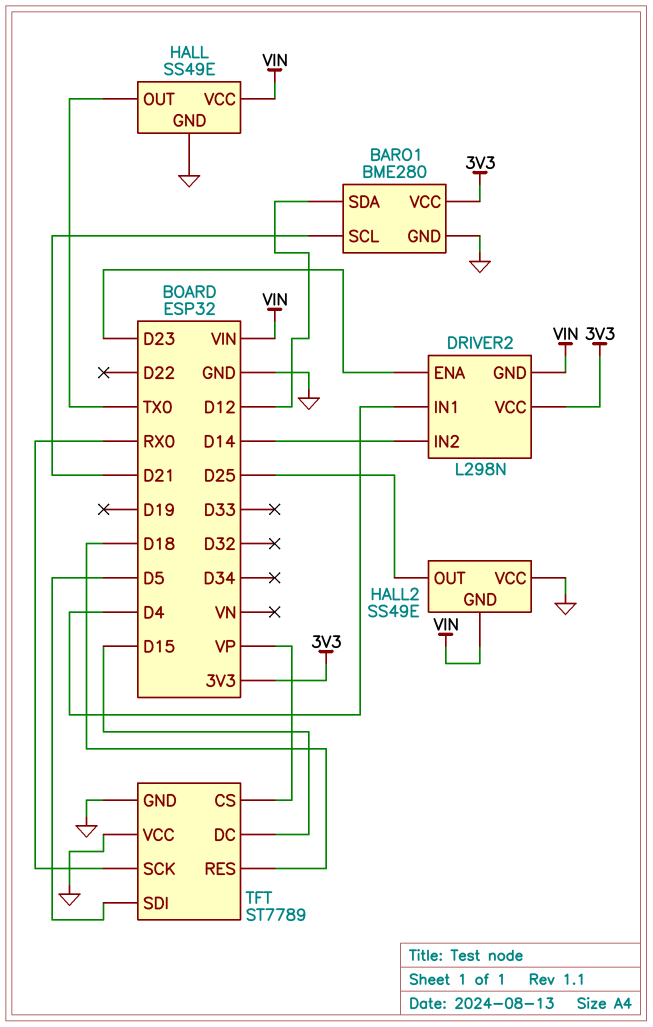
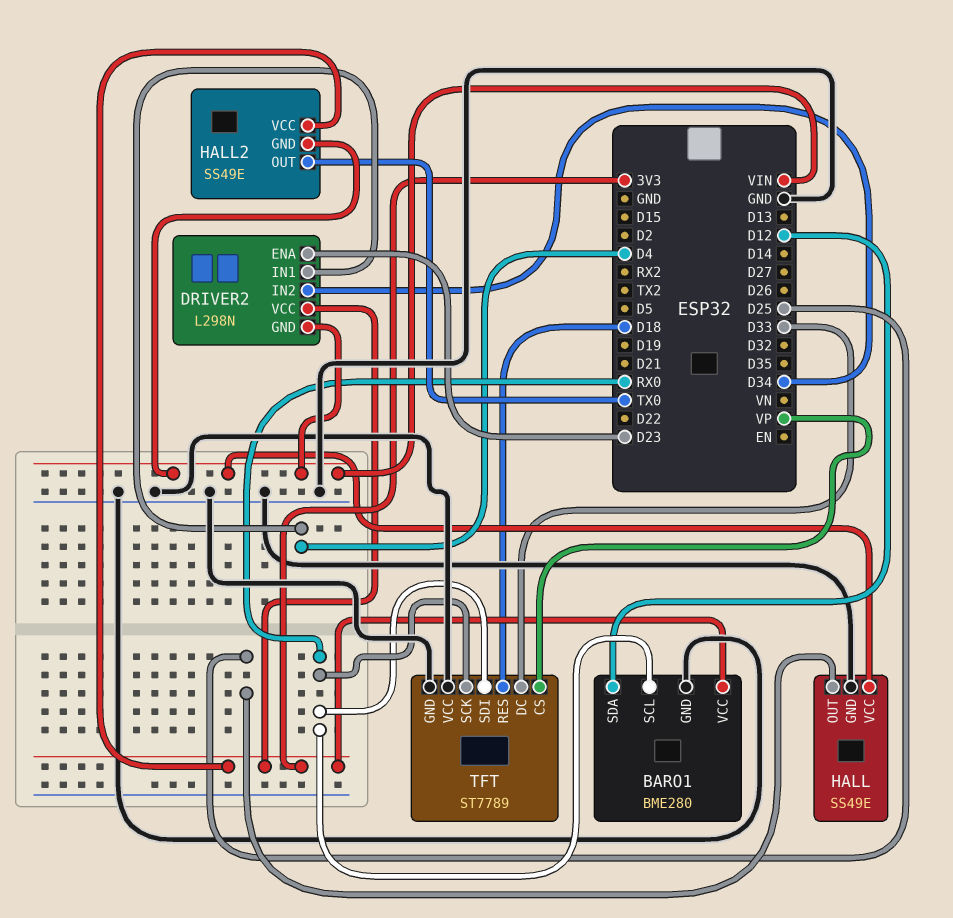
BARO1 pin SCL: D21 -> RX0
DRIVER2 pin IN2: D14 -> D34
HALL pin OUT: TX0 -> D25
HALL2 pin OUT: D25 -> TX0
HALL2 pin VCC: GND -> 3V3
TFT pin DC: D15 -> D33
TFT pin SDI: D5 -> RX0

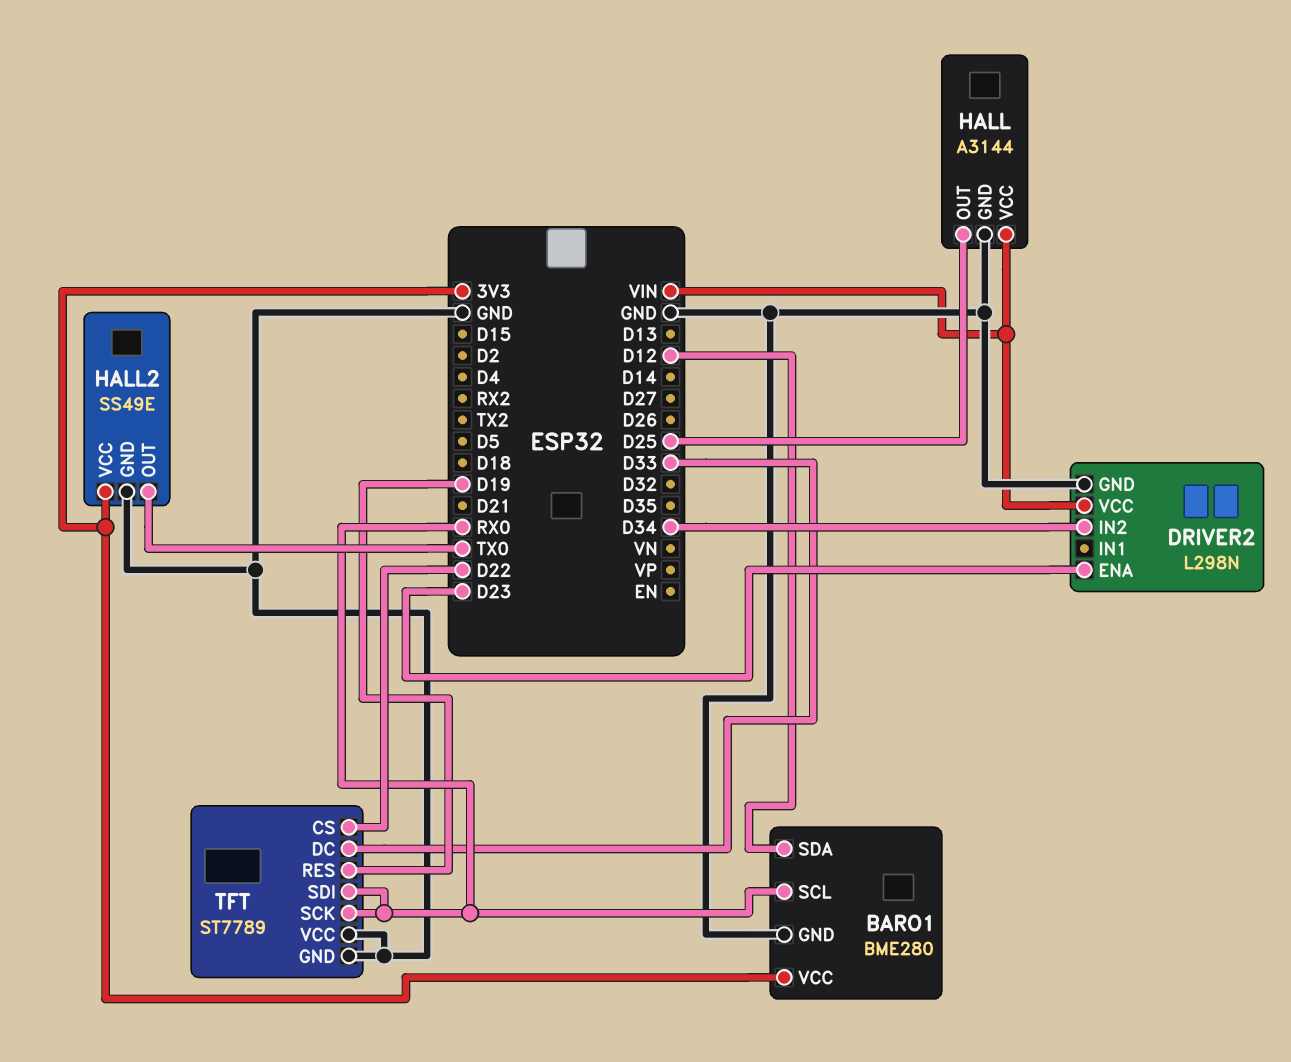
DRIVER2 pin GND: VIN -> GND
DRIVER2 pin IN1: D4 -> none
DRIVER2 pin VCC: 3V3 -> VIN
HALL: SS49E -> A3144
HALL2 pin GND: VIN -> GND
TFT pin CS: VP -> D22
TFT pin RES: D18 -> D19

